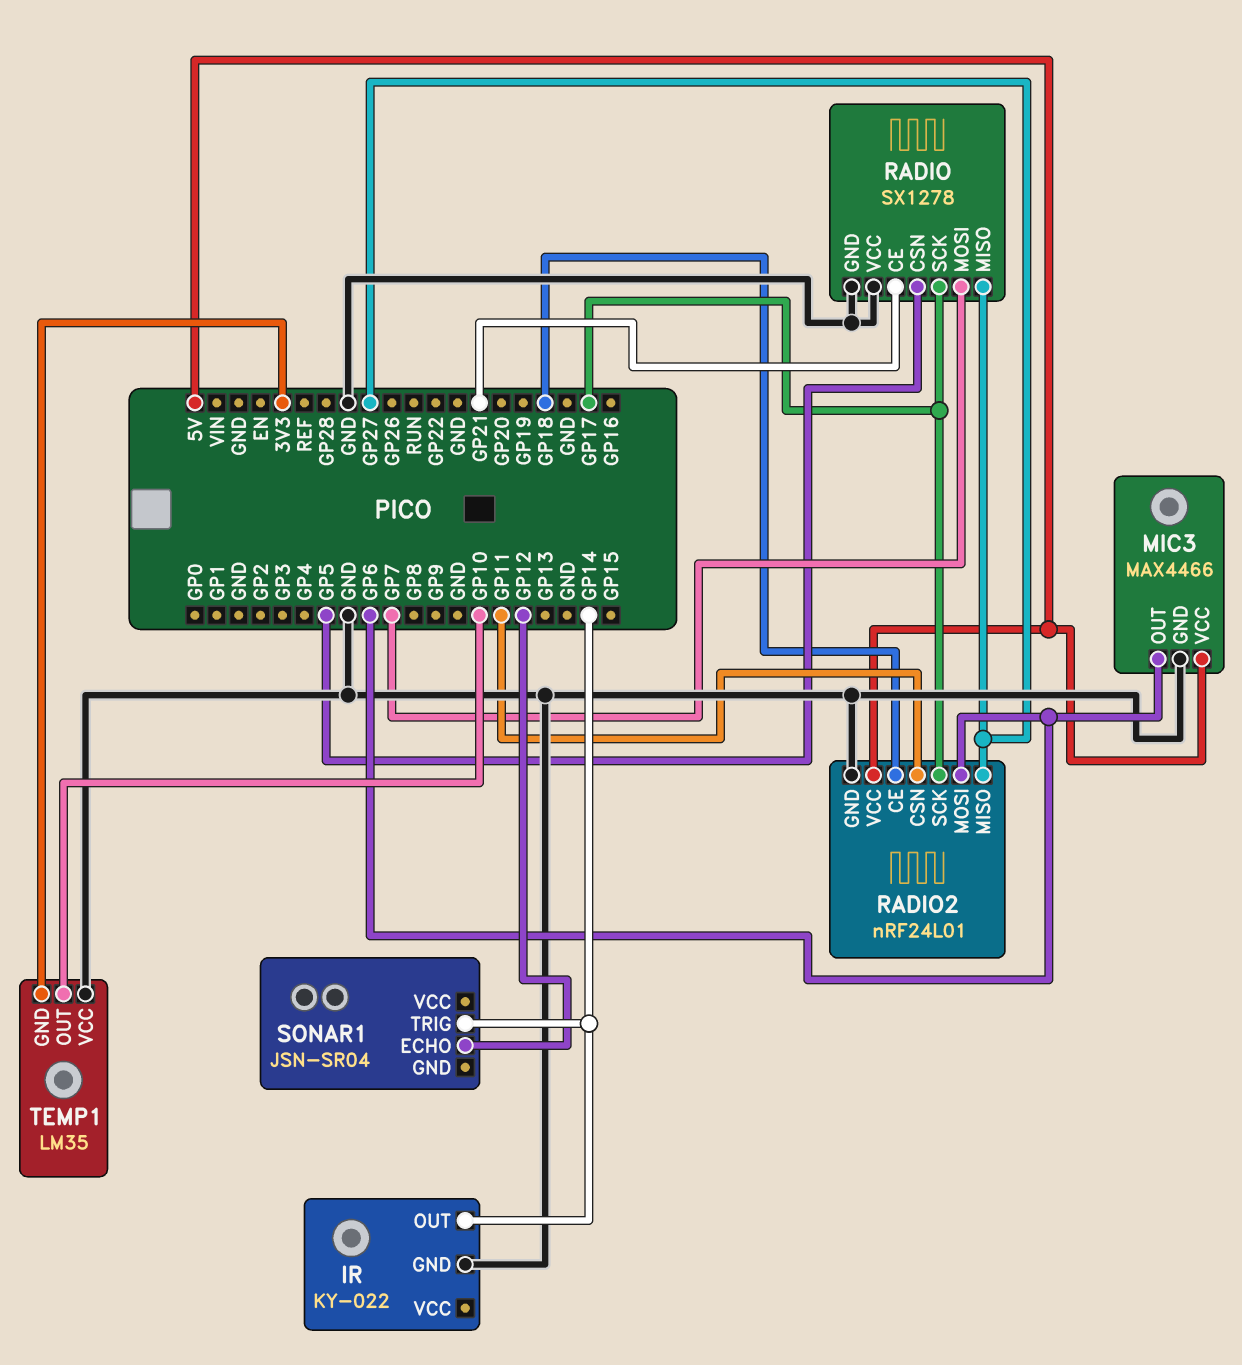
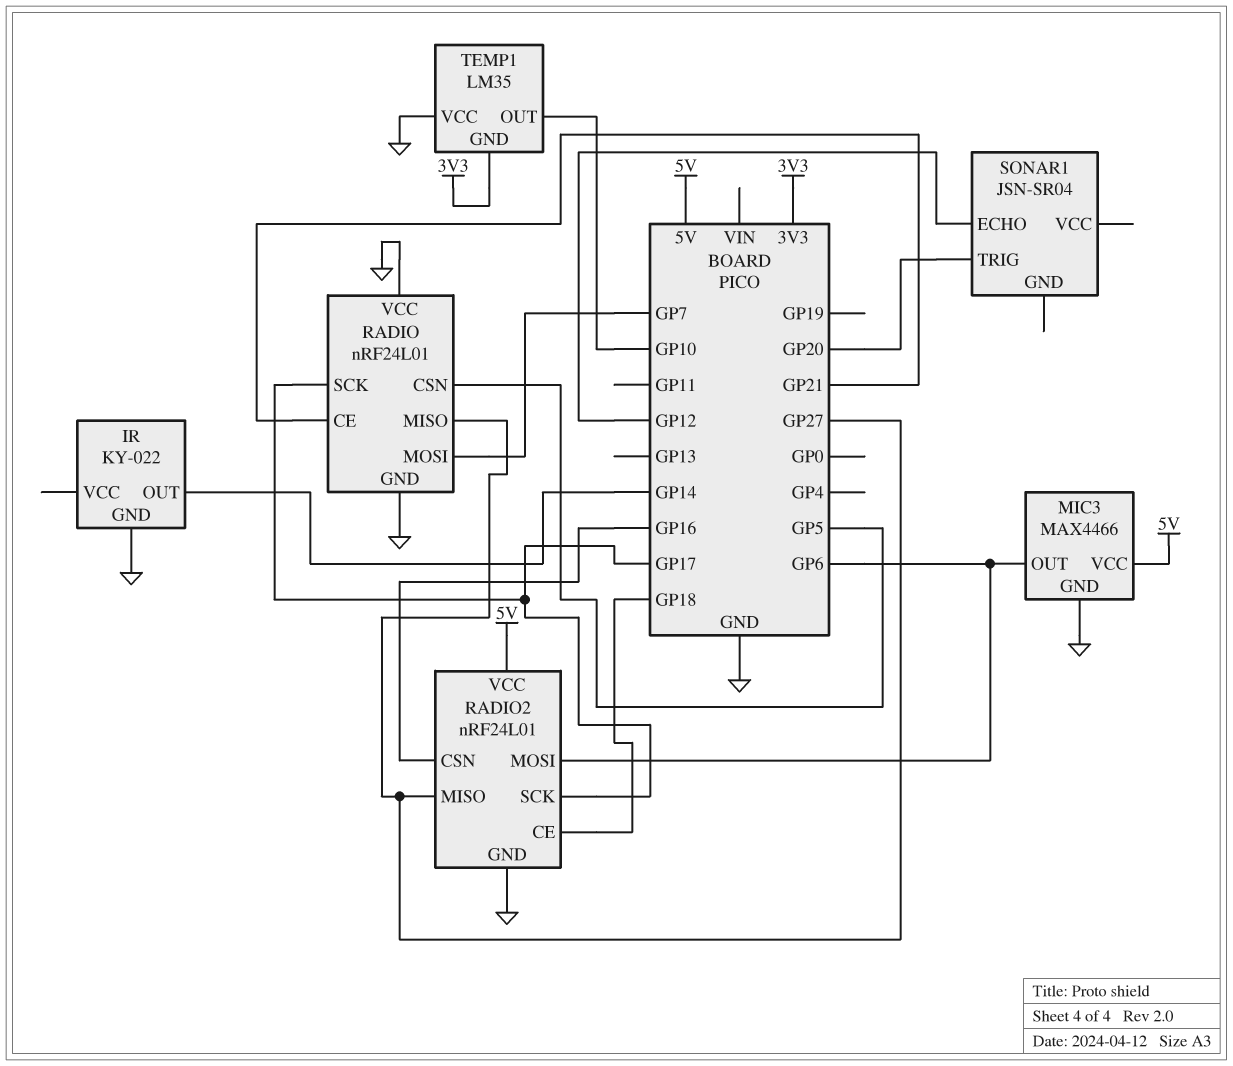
RADIO: SX1278 -> nRF24L01
RADIO2 pin CSN: GP11 -> GP16
SONAR1 pin TRIG: GP14 -> GP20

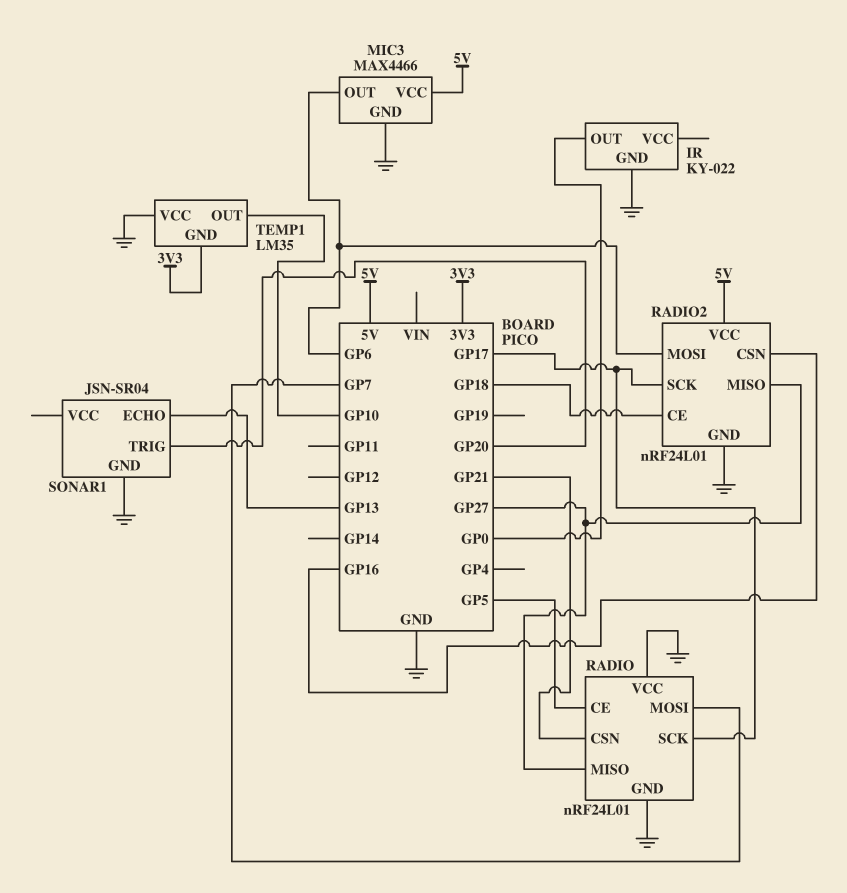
IR pin OUT: GP14 -> GP0
RADIO pin CE: GP21 -> GP5
RADIO pin CSN: GP5 -> GP21
SONAR1 pin ECHO: GP12 -> GP13
SONAR1 pin GND: none -> GND

